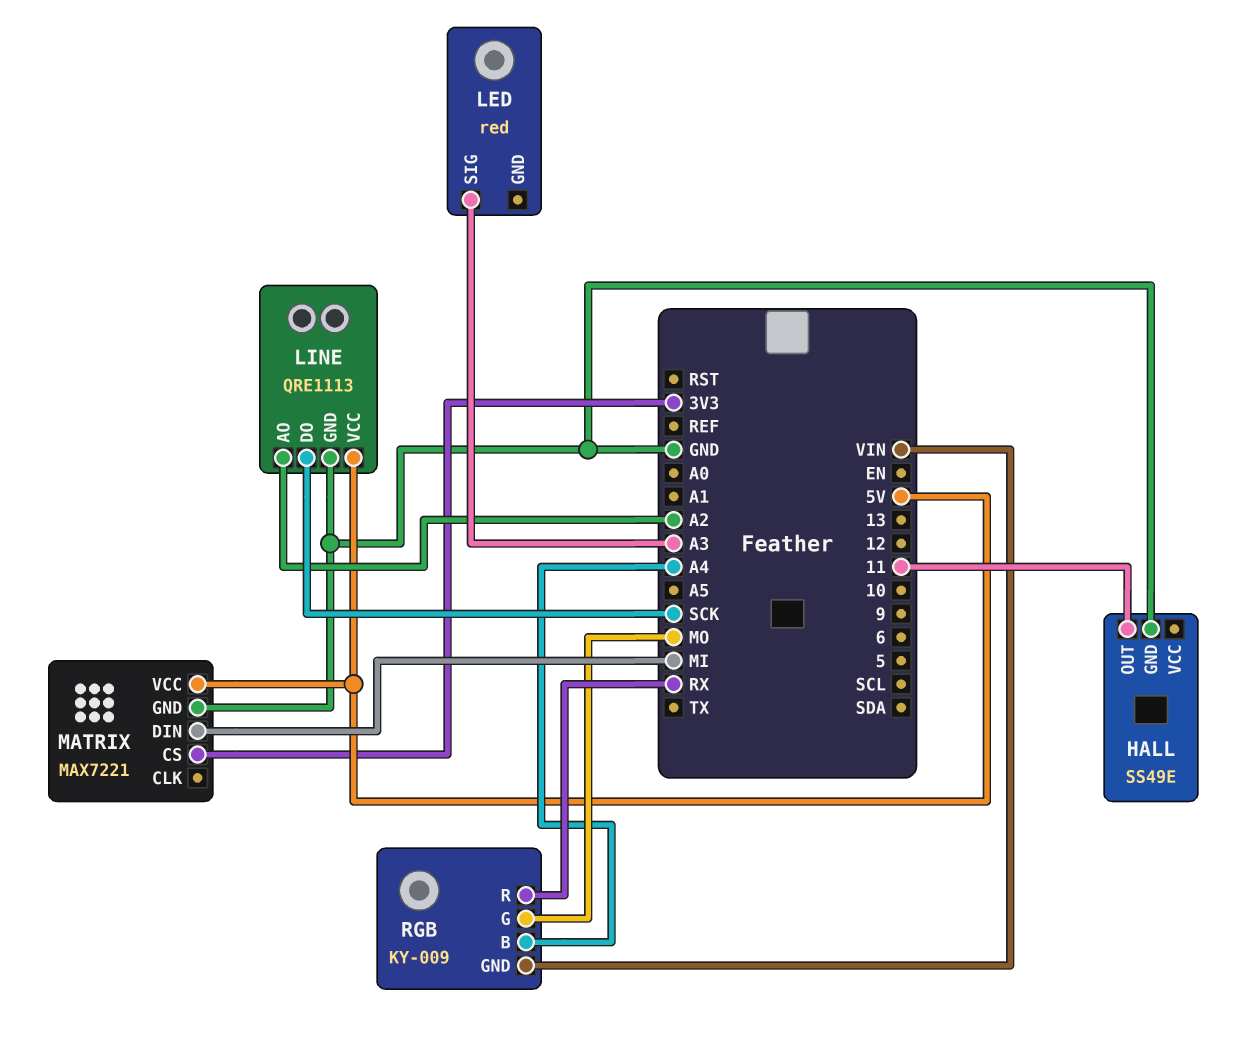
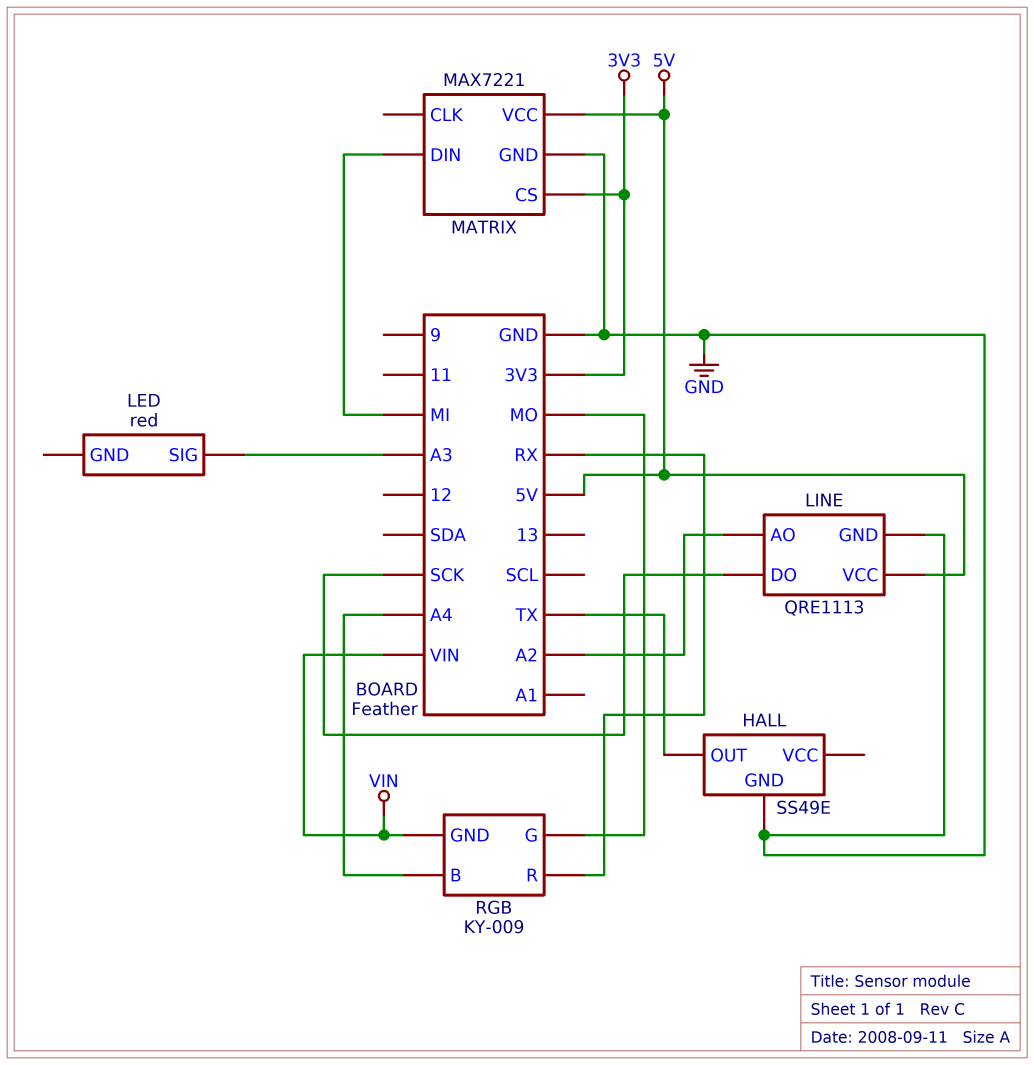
HALL pin OUT: 11 -> TX

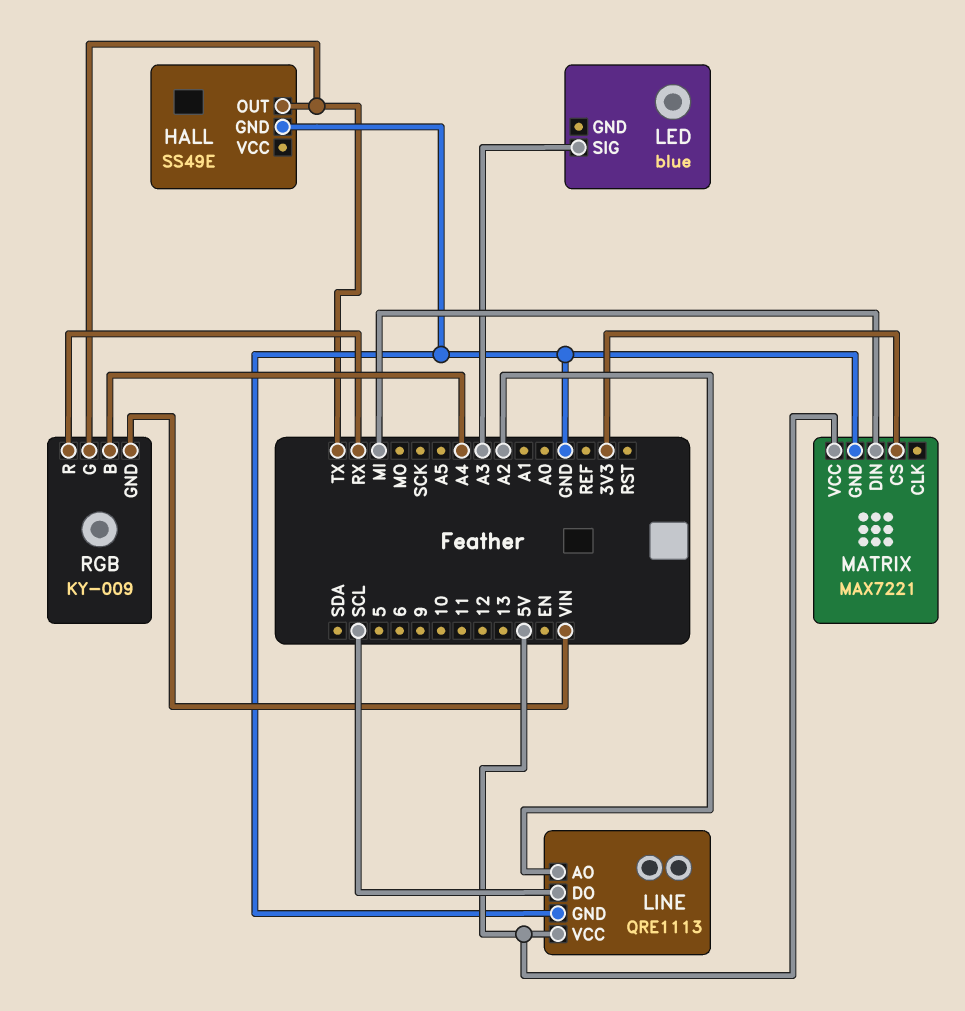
LED: red -> blue
LINE pin DO: SCK -> SCL
RGB pin G: MO -> TX

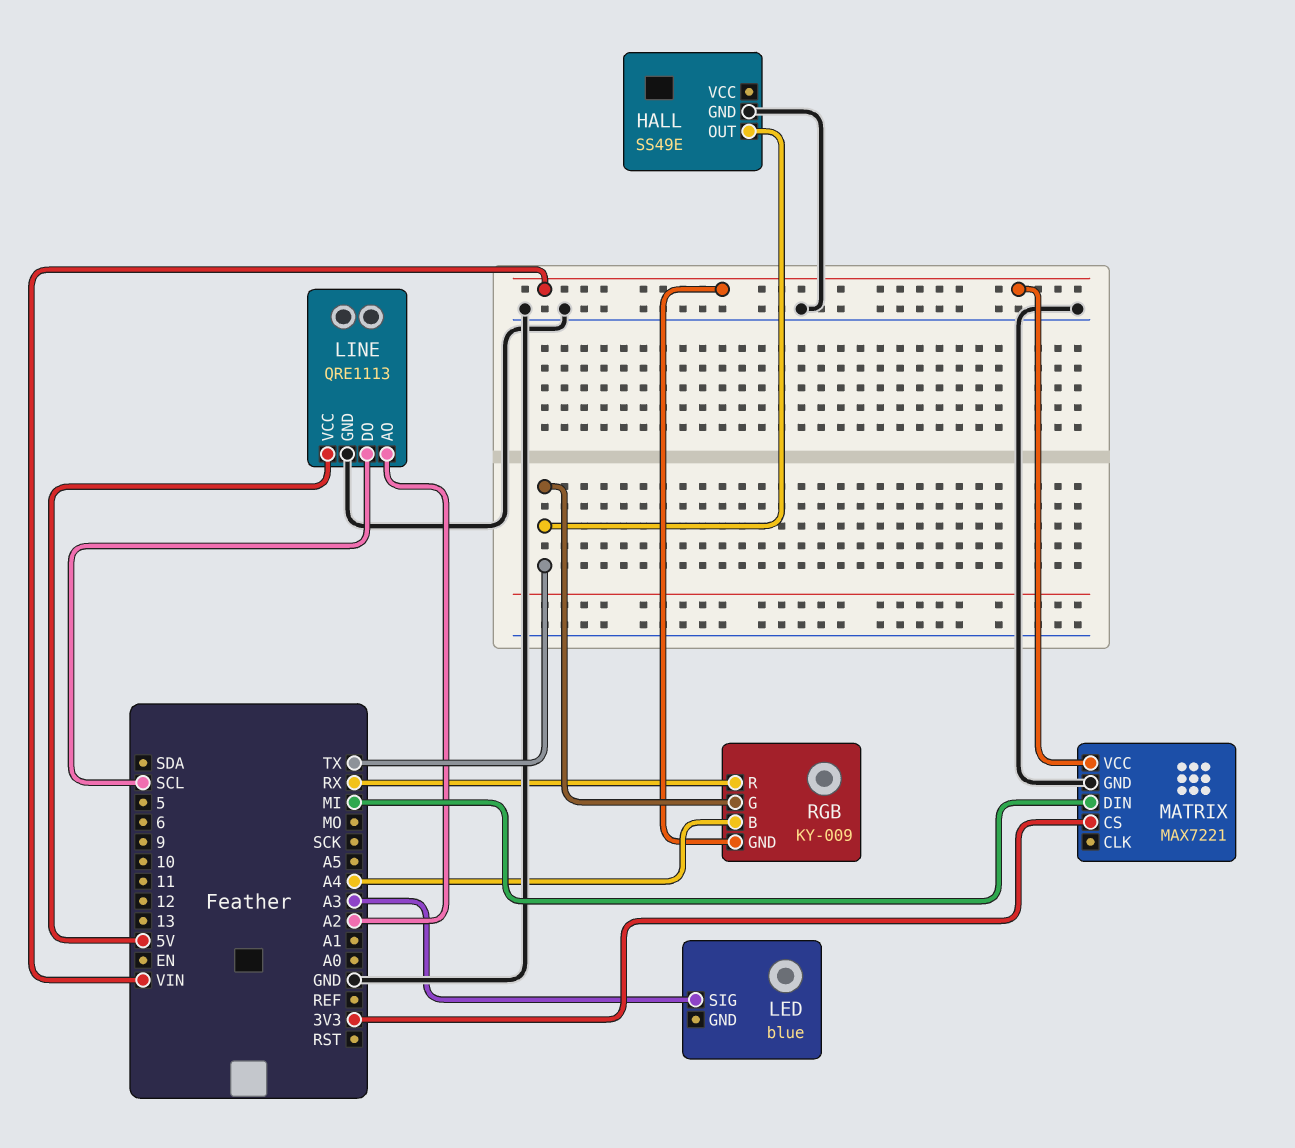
MATRIX pin VCC: 5V -> VIN

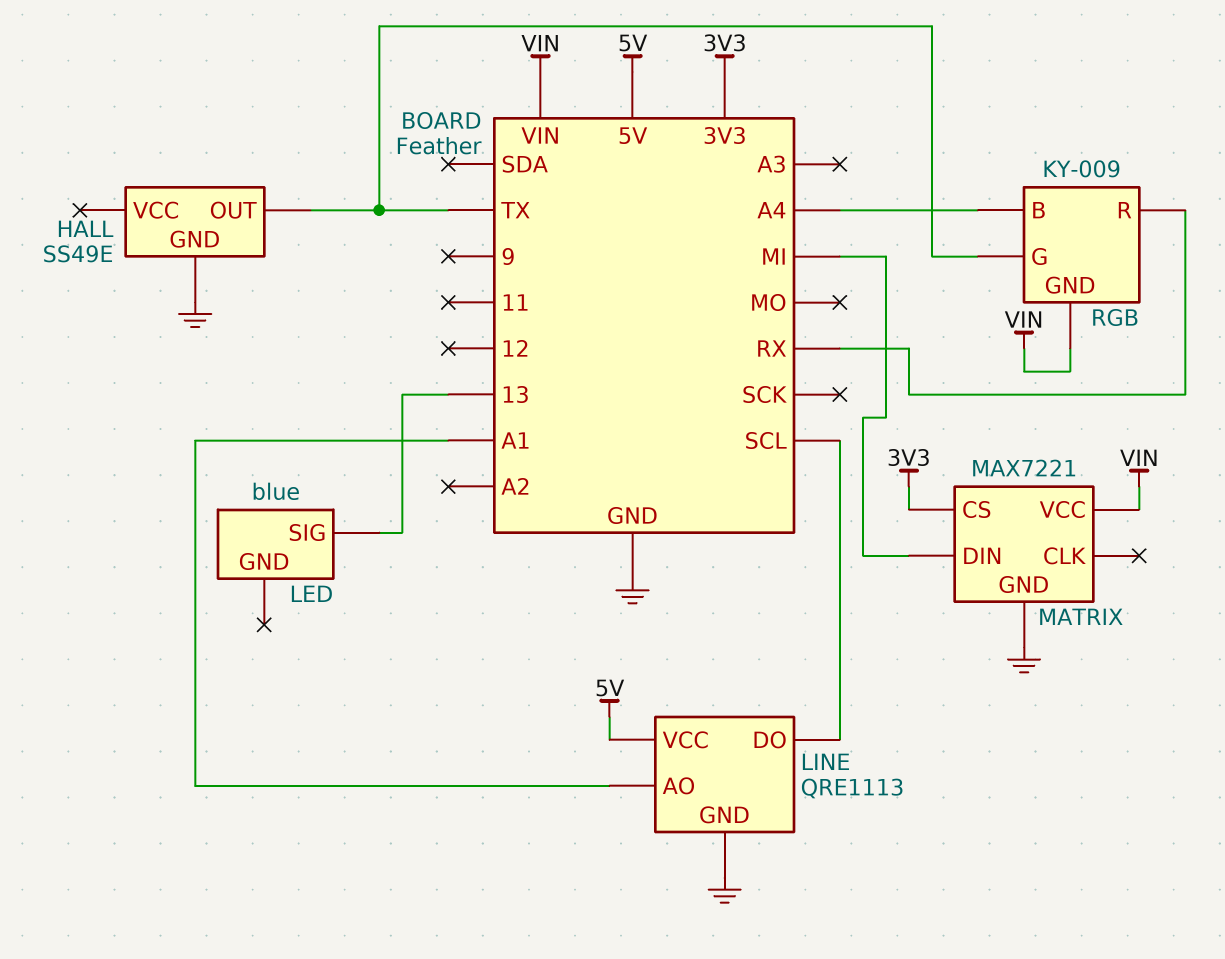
LED pin SIG: A3 -> 13
LINE pin AO: A2 -> A1

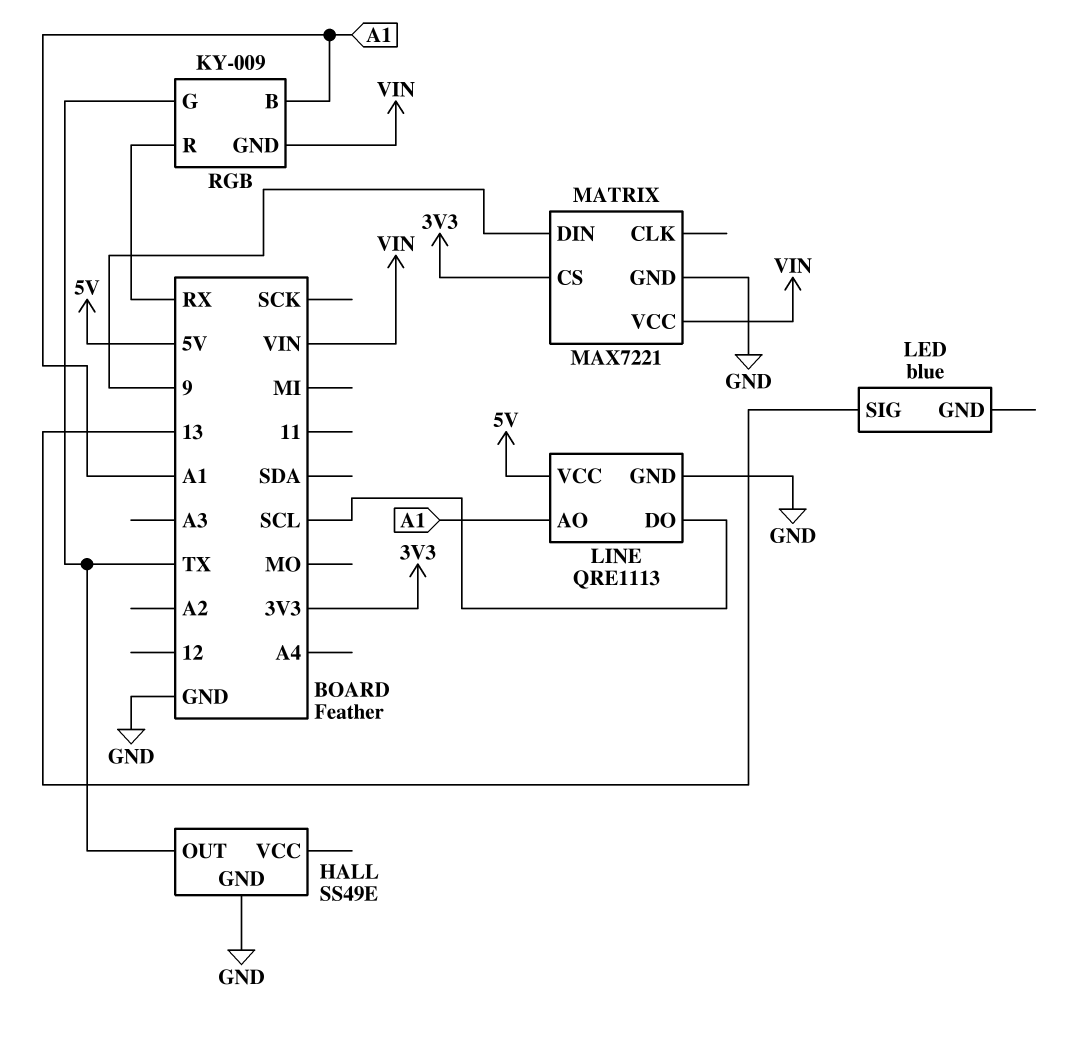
MATRIX pin DIN: MI -> 9
RGB pin B: A4 -> A1

